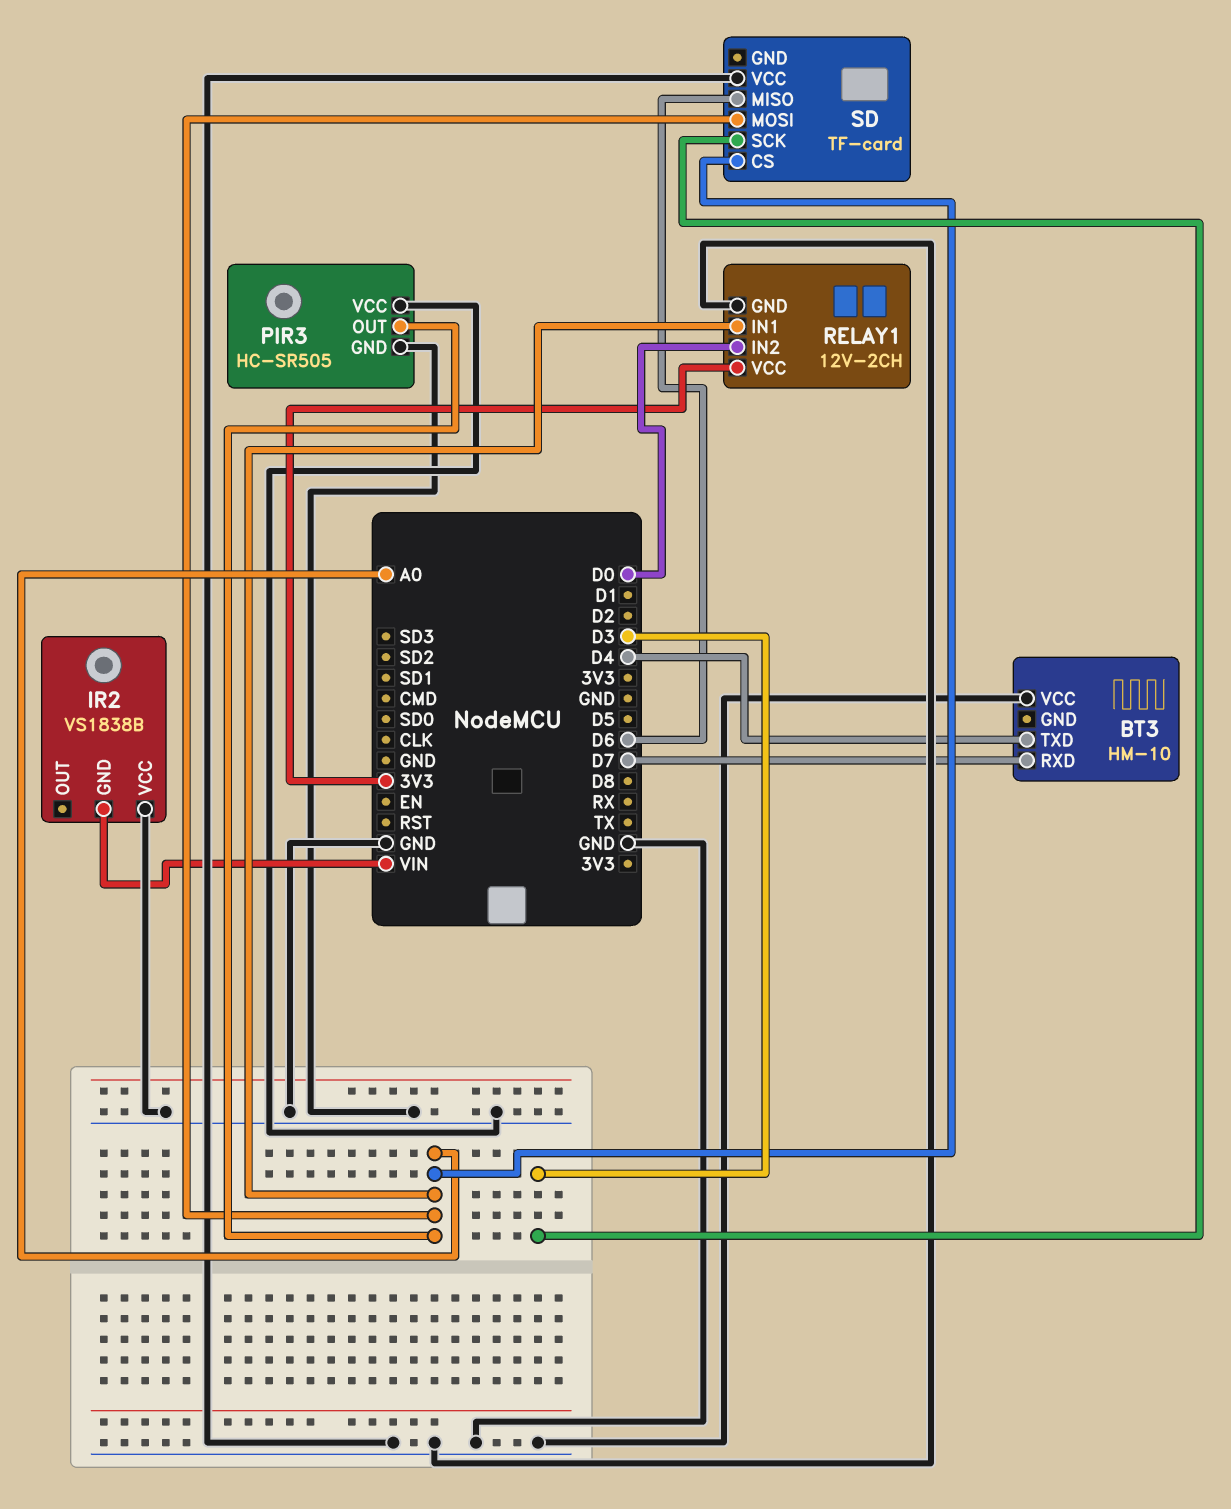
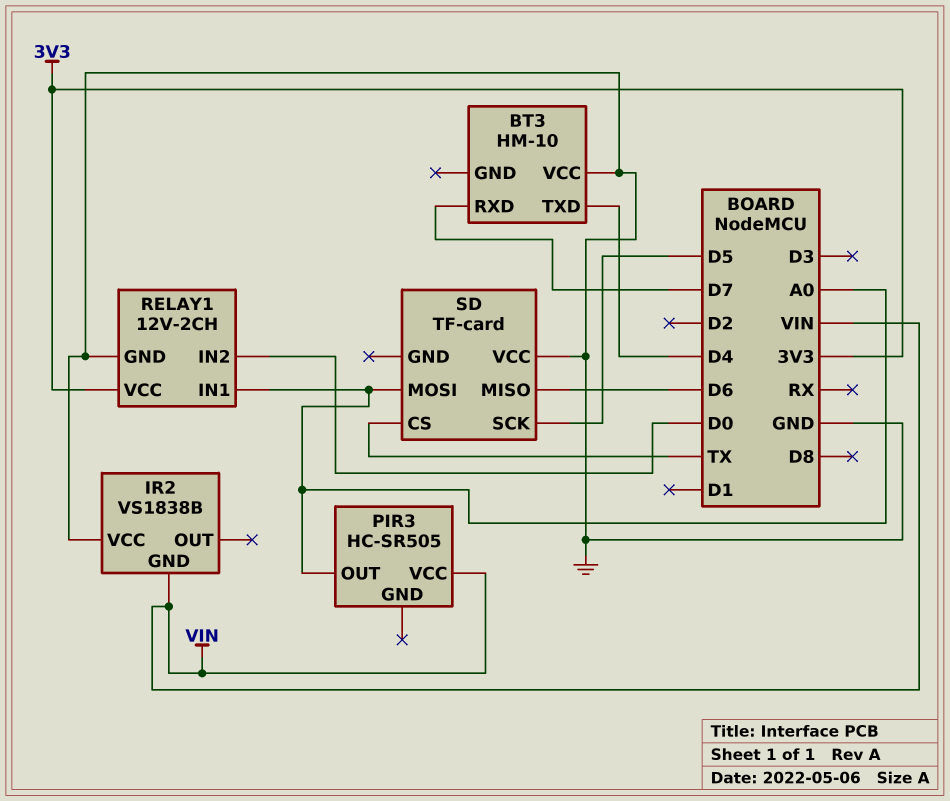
PIR3 pin GND: GND -> none
PIR3 pin VCC: GND -> VIN
SD pin CS: A0 -> TX
SD pin SCK: D3 -> D5

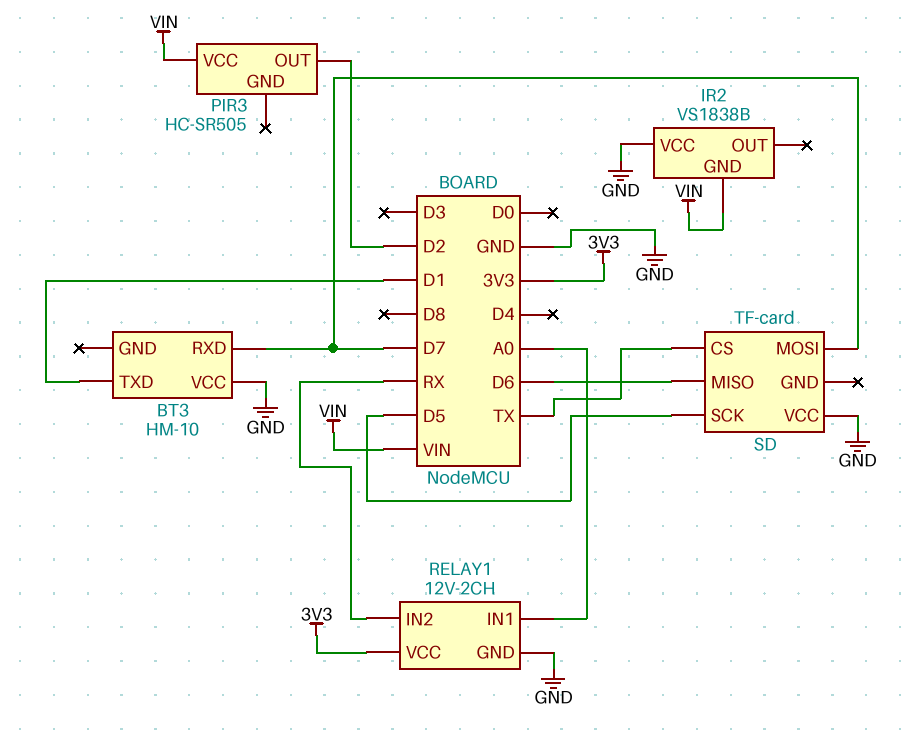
BT3 pin TXD: D4 -> D1
PIR3 pin OUT: A0 -> D2
RELAY1 pin IN2: D0 -> RX
SD pin MOSI: A0 -> D7

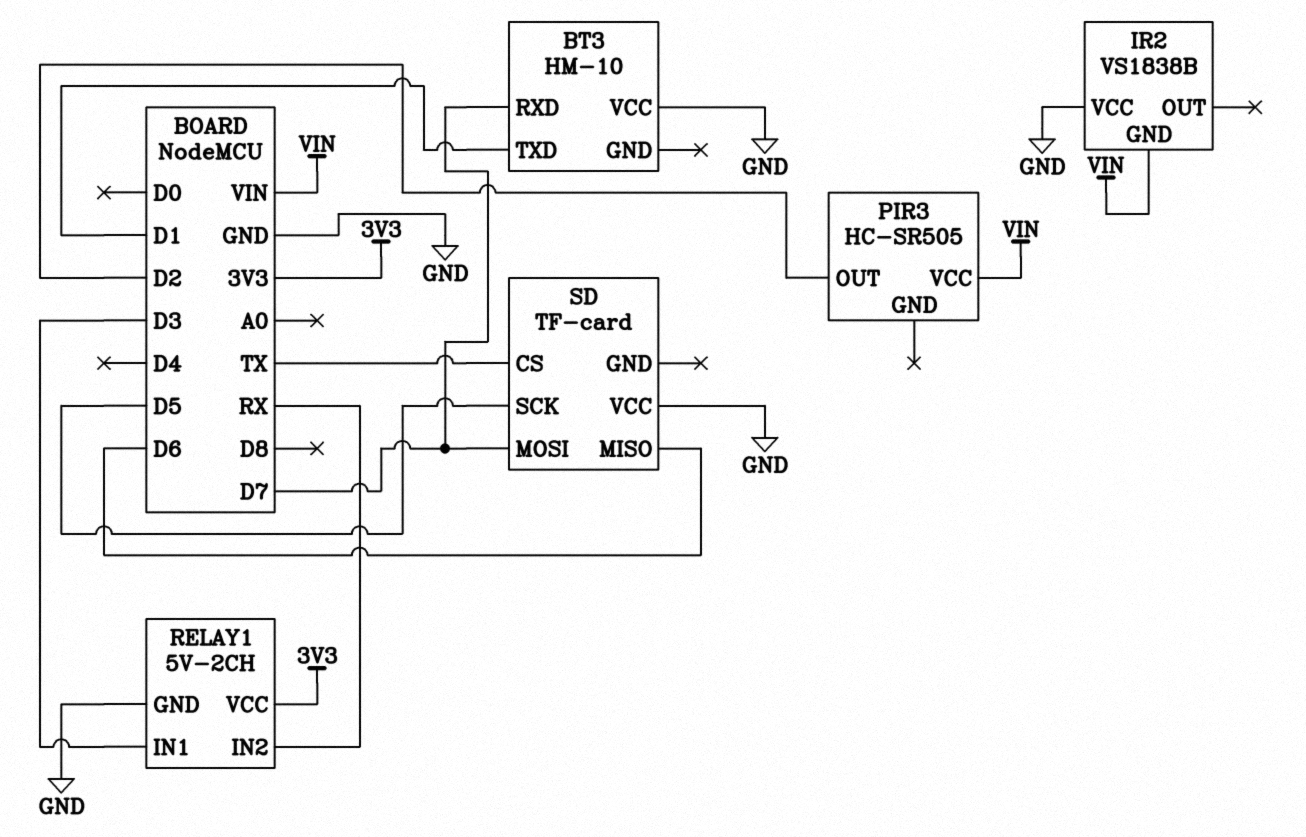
RELAY1: 12V-2CH -> 5V-2CH
RELAY1 pin IN1: A0 -> D3

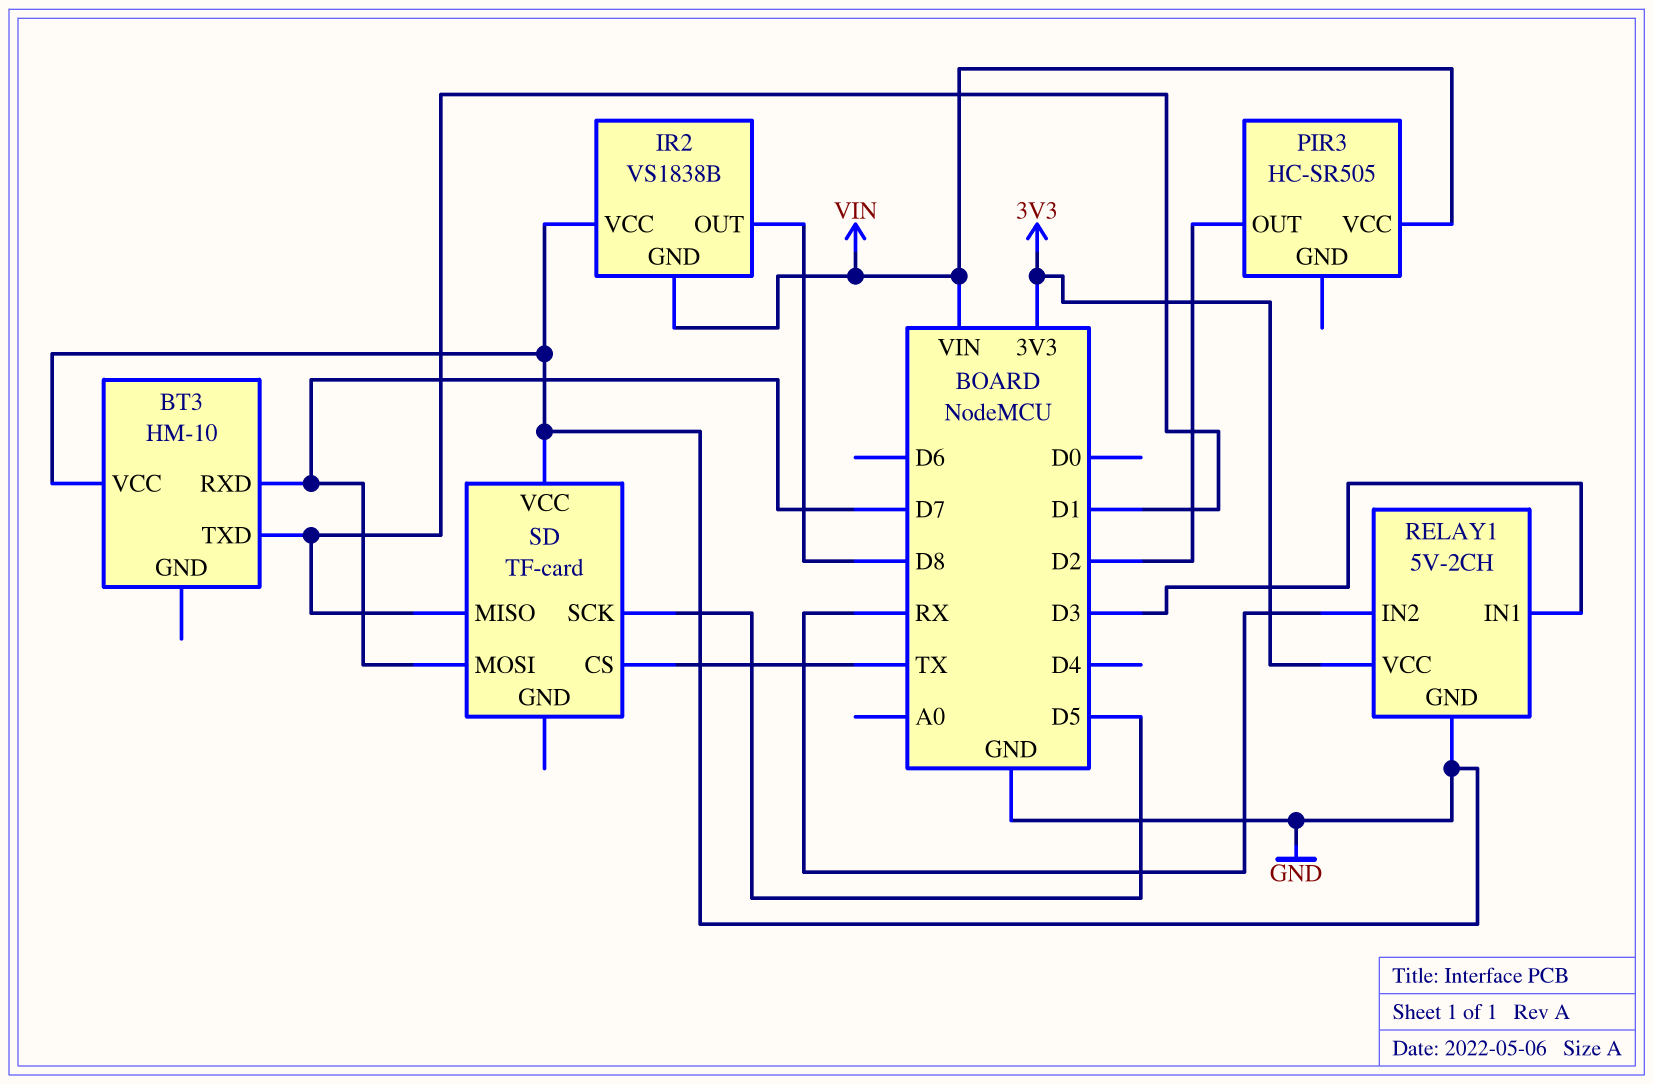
IR2 pin OUT: none -> D8
SD pin MISO: D6 -> D1

